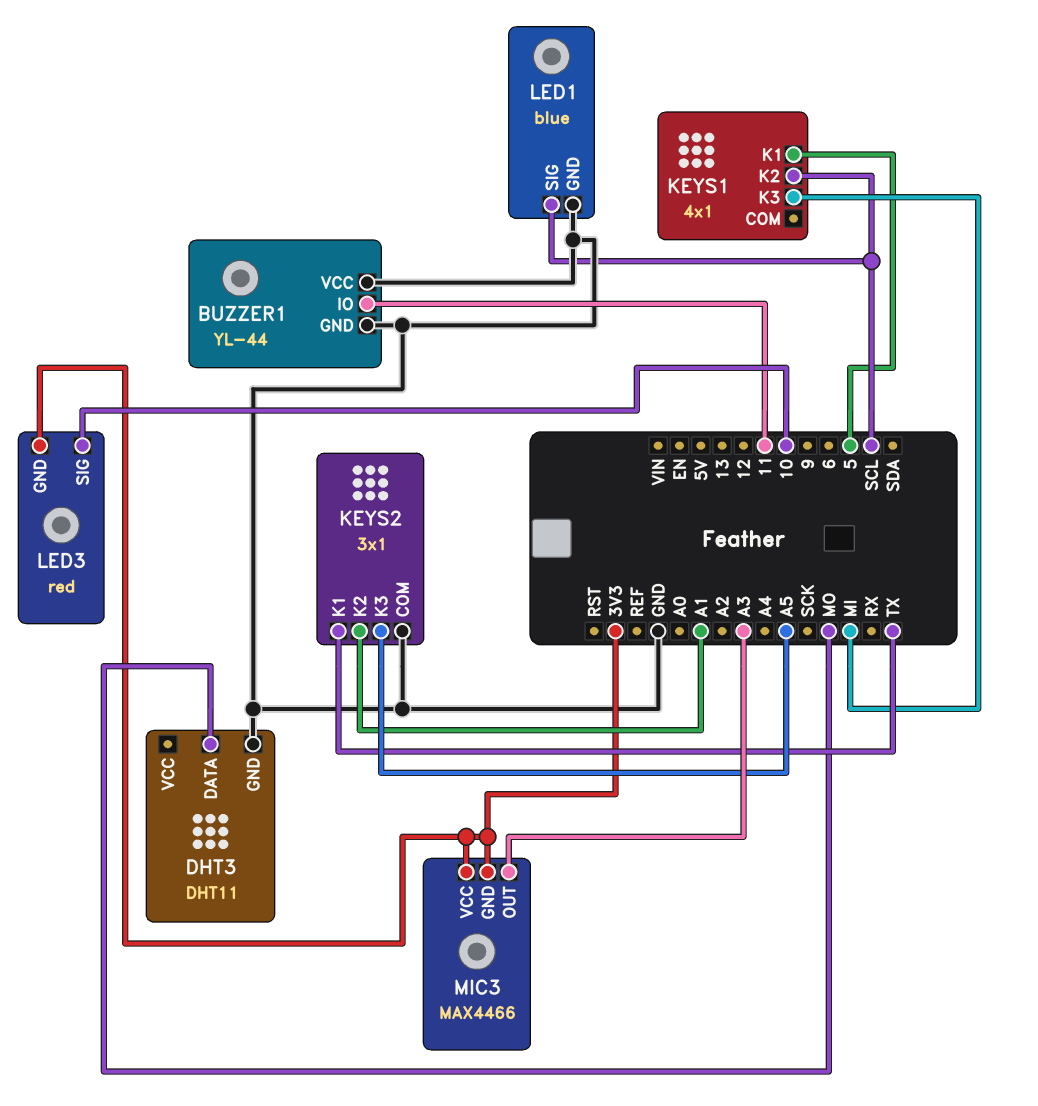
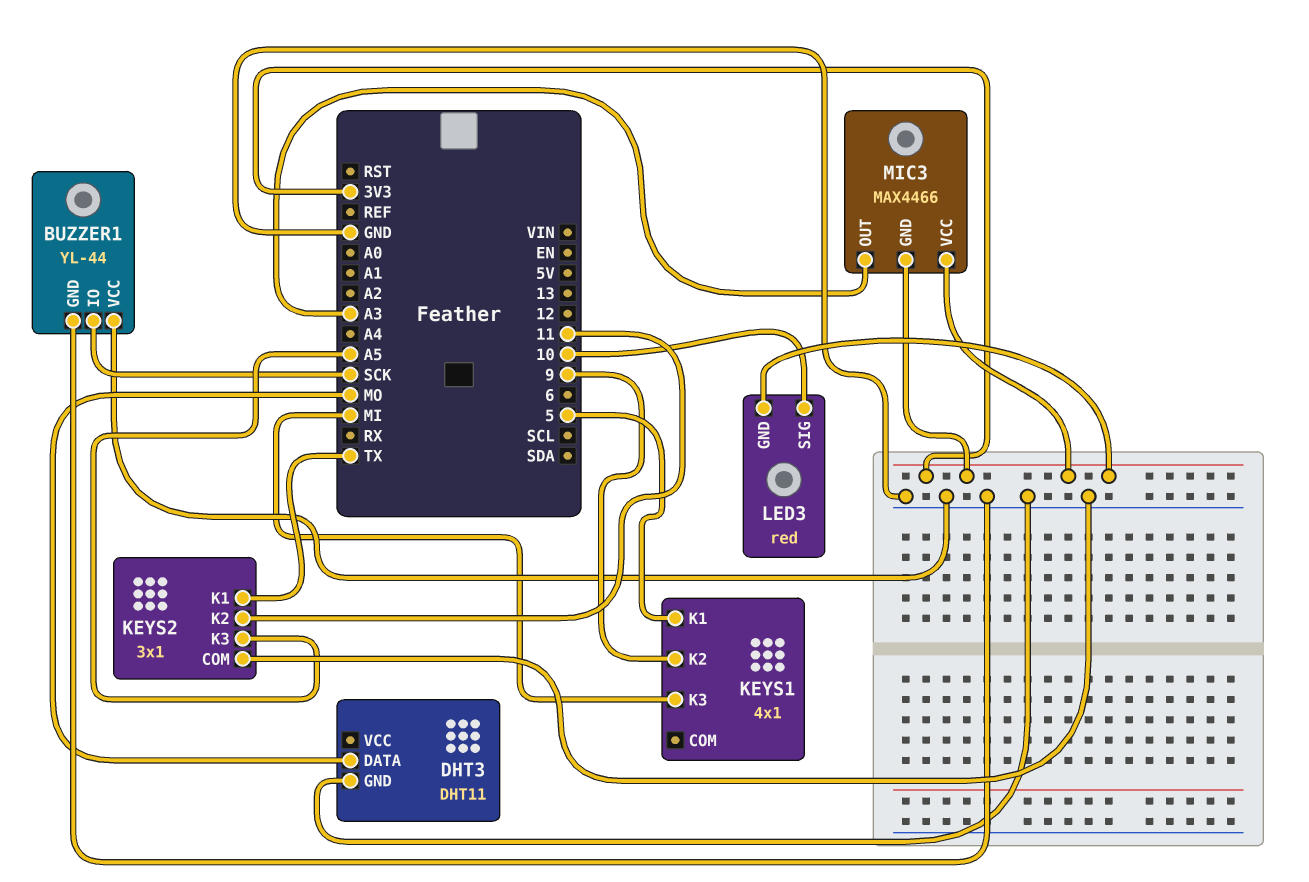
BUZZER1 pin IO: 11 -> SCK
KEYS1 pin K2: SCL -> 9
KEYS2 pin K2: A1 -> 11
LED1: blue -> none
LED1 pin GND: GND -> none
LED1 pin SIG: SCL -> none

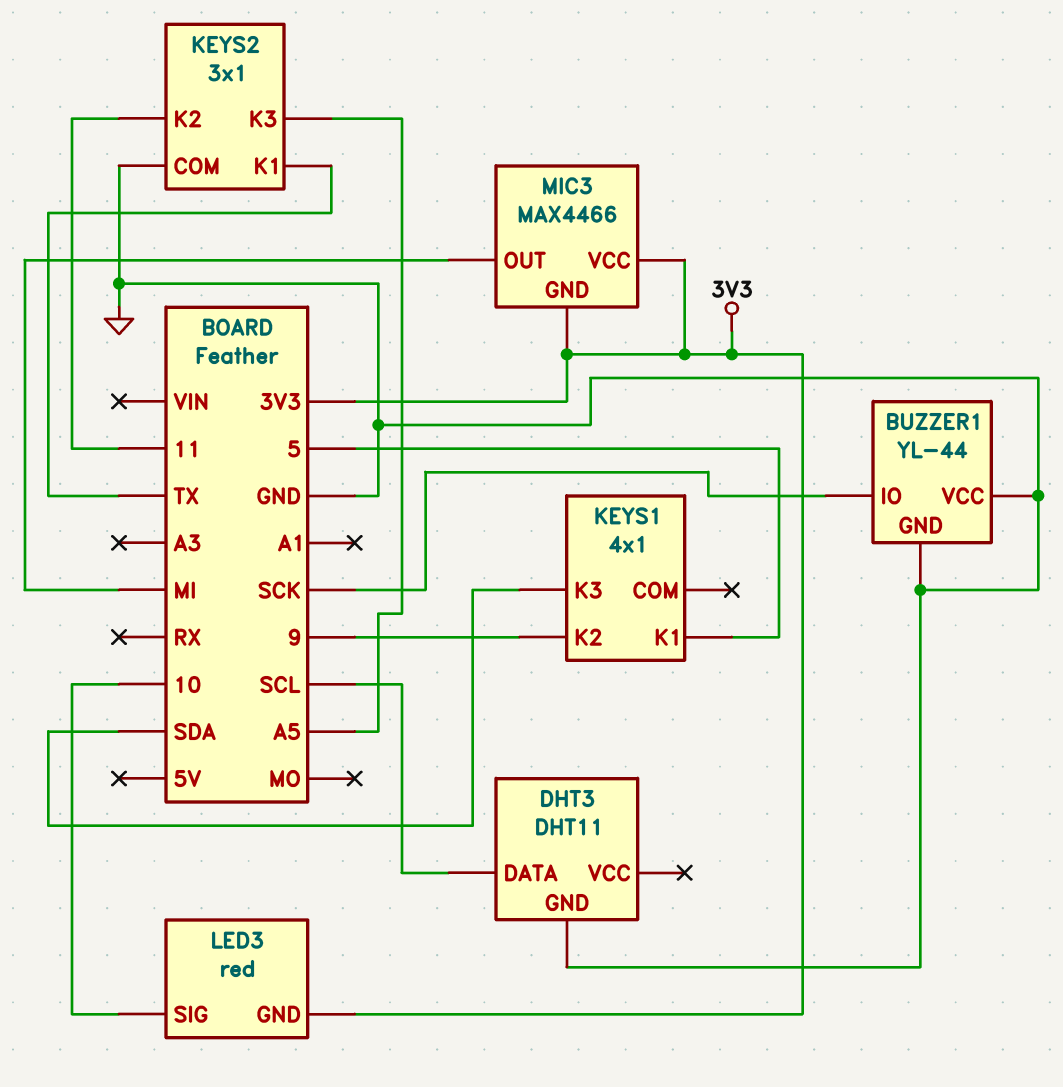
DHT3 pin DATA: MO -> SCL
KEYS1 pin K3: MI -> SDA
MIC3 pin OUT: A3 -> MI

